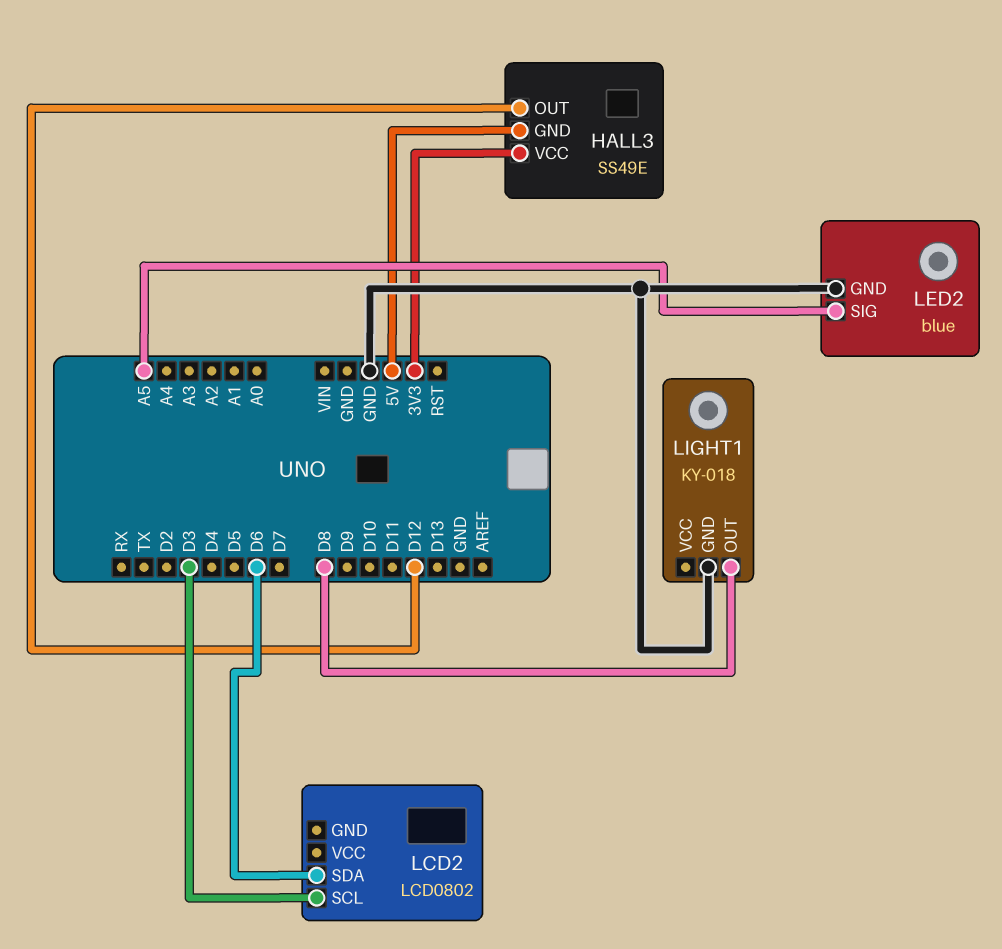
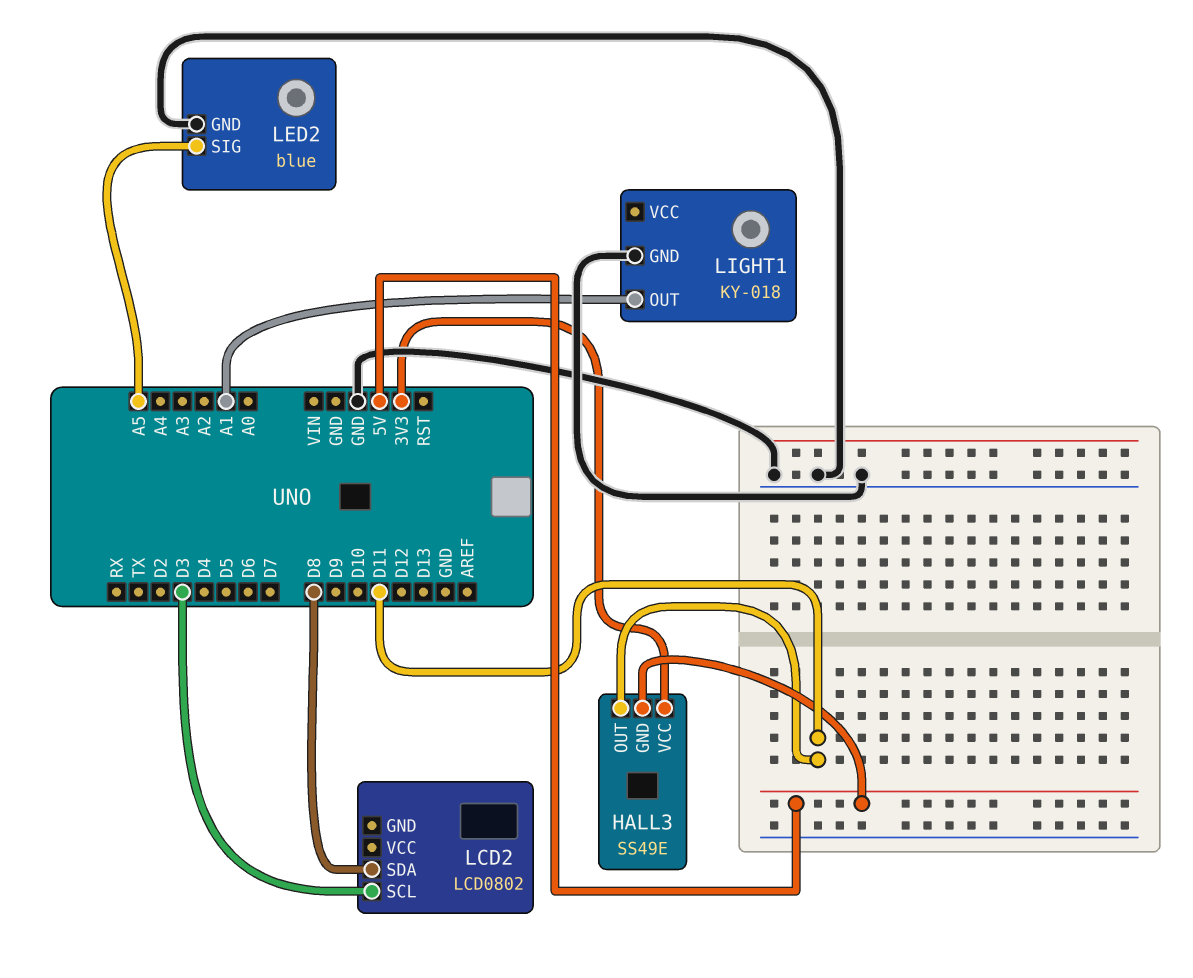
HALL3 pin OUT: D12 -> D11
LCD2 pin SDA: D6 -> D8
LIGHT1 pin OUT: D8 -> A1

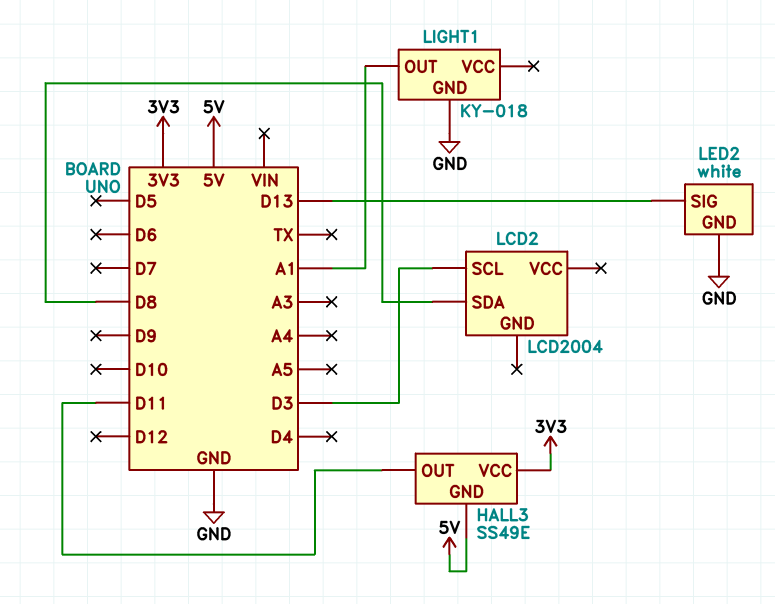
LCD2: LCD0802 -> LCD2004
LED2: blue -> white
LED2 pin SIG: A5 -> D13

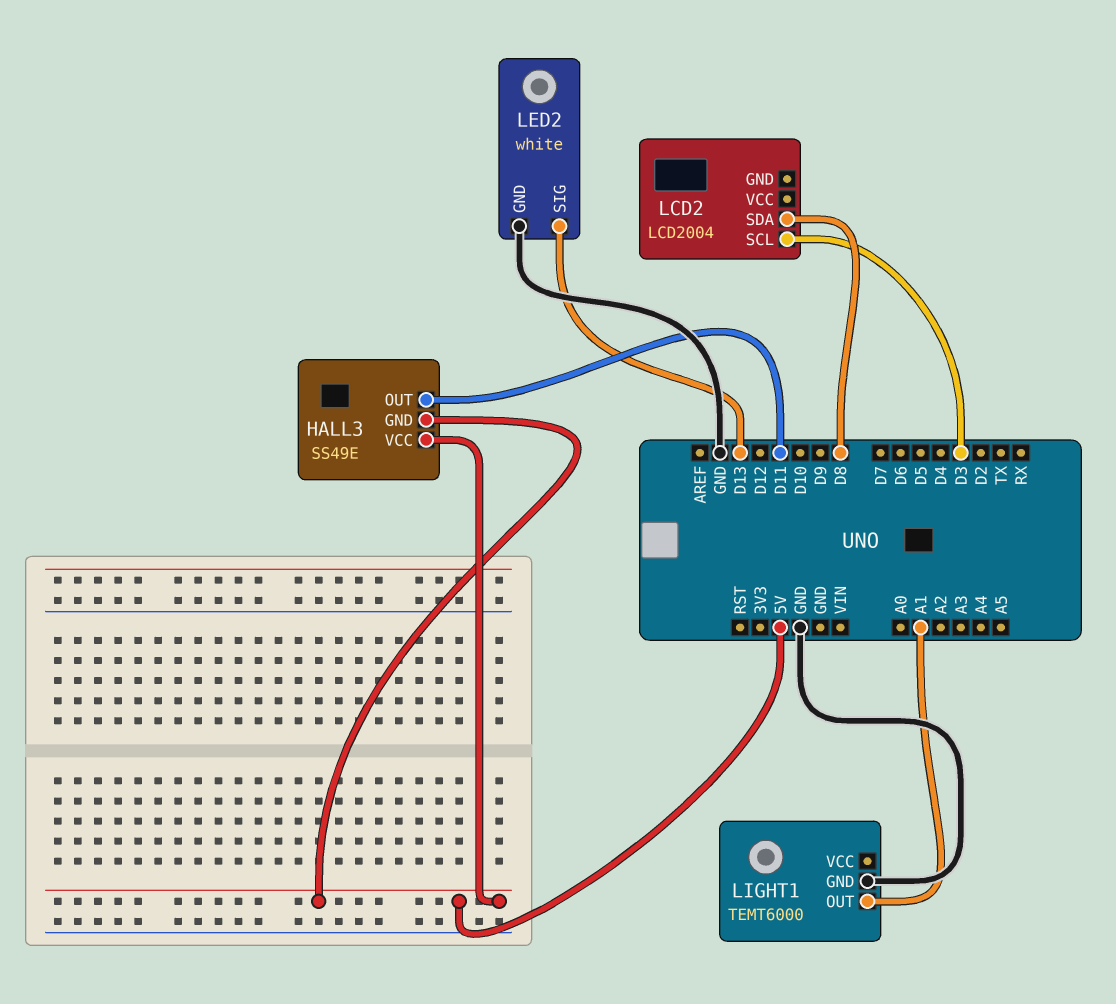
HALL3 pin VCC: 3V3 -> 5V
LIGHT1: KY-018 -> TEMT6000

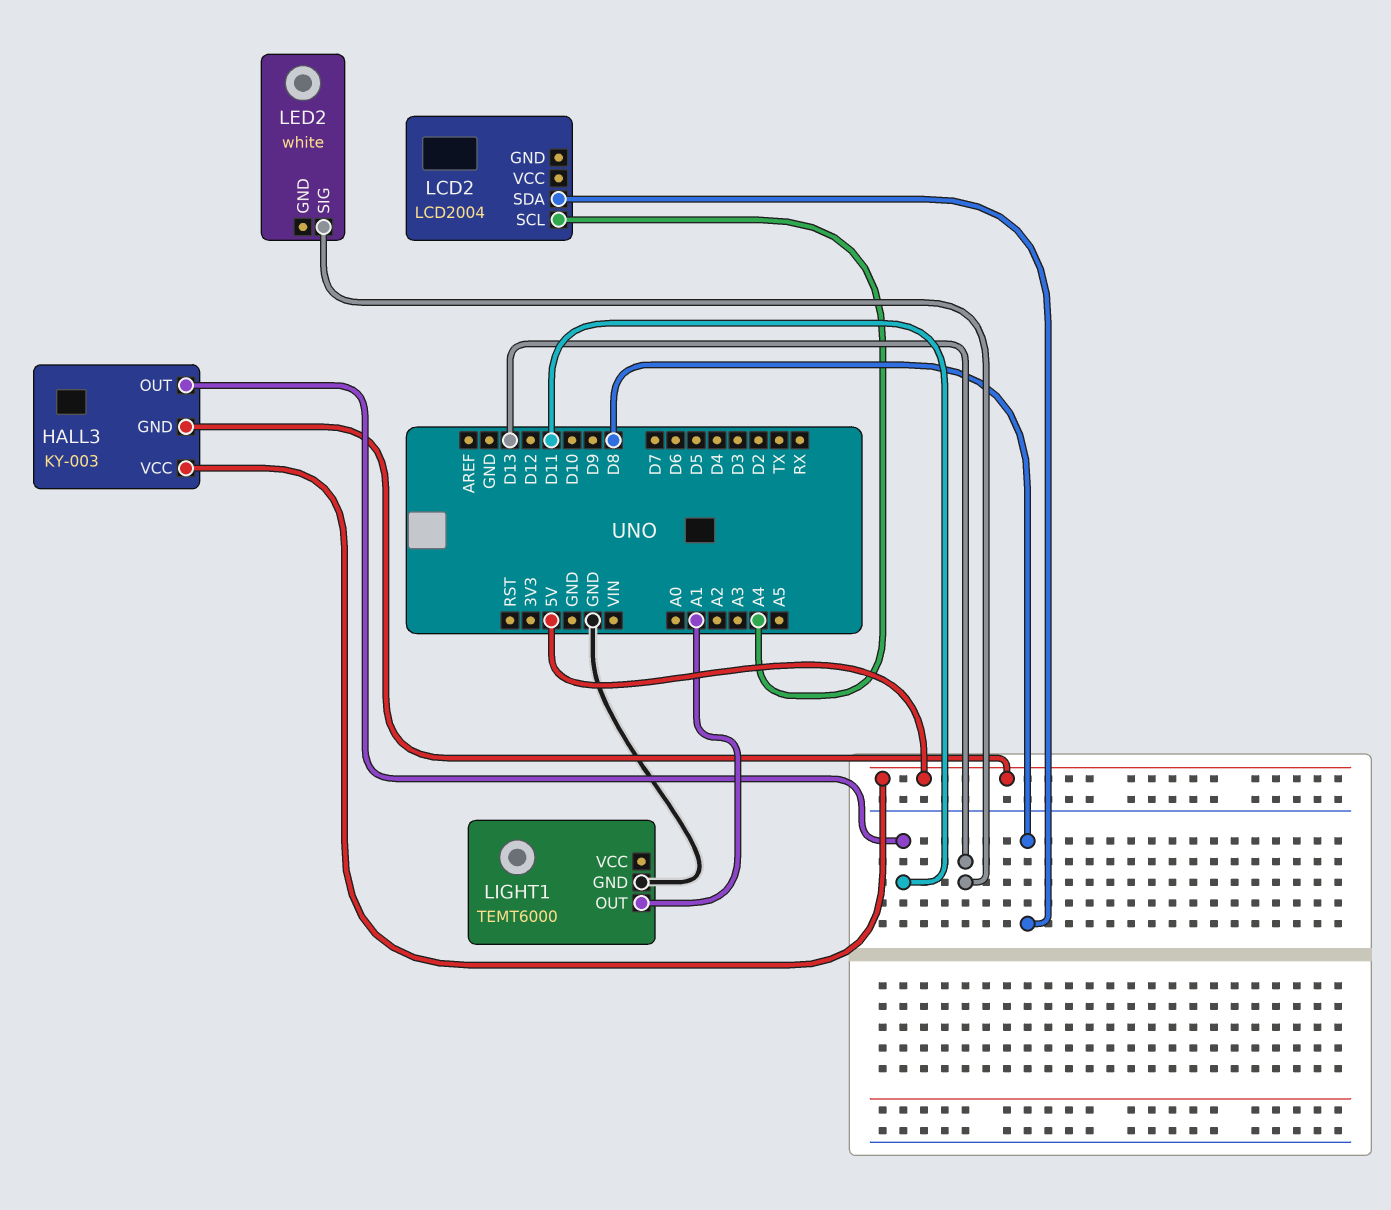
HALL3: SS49E -> KY-003
LCD2 pin SCL: D3 -> A4
LED2 pin GND: GND -> none

